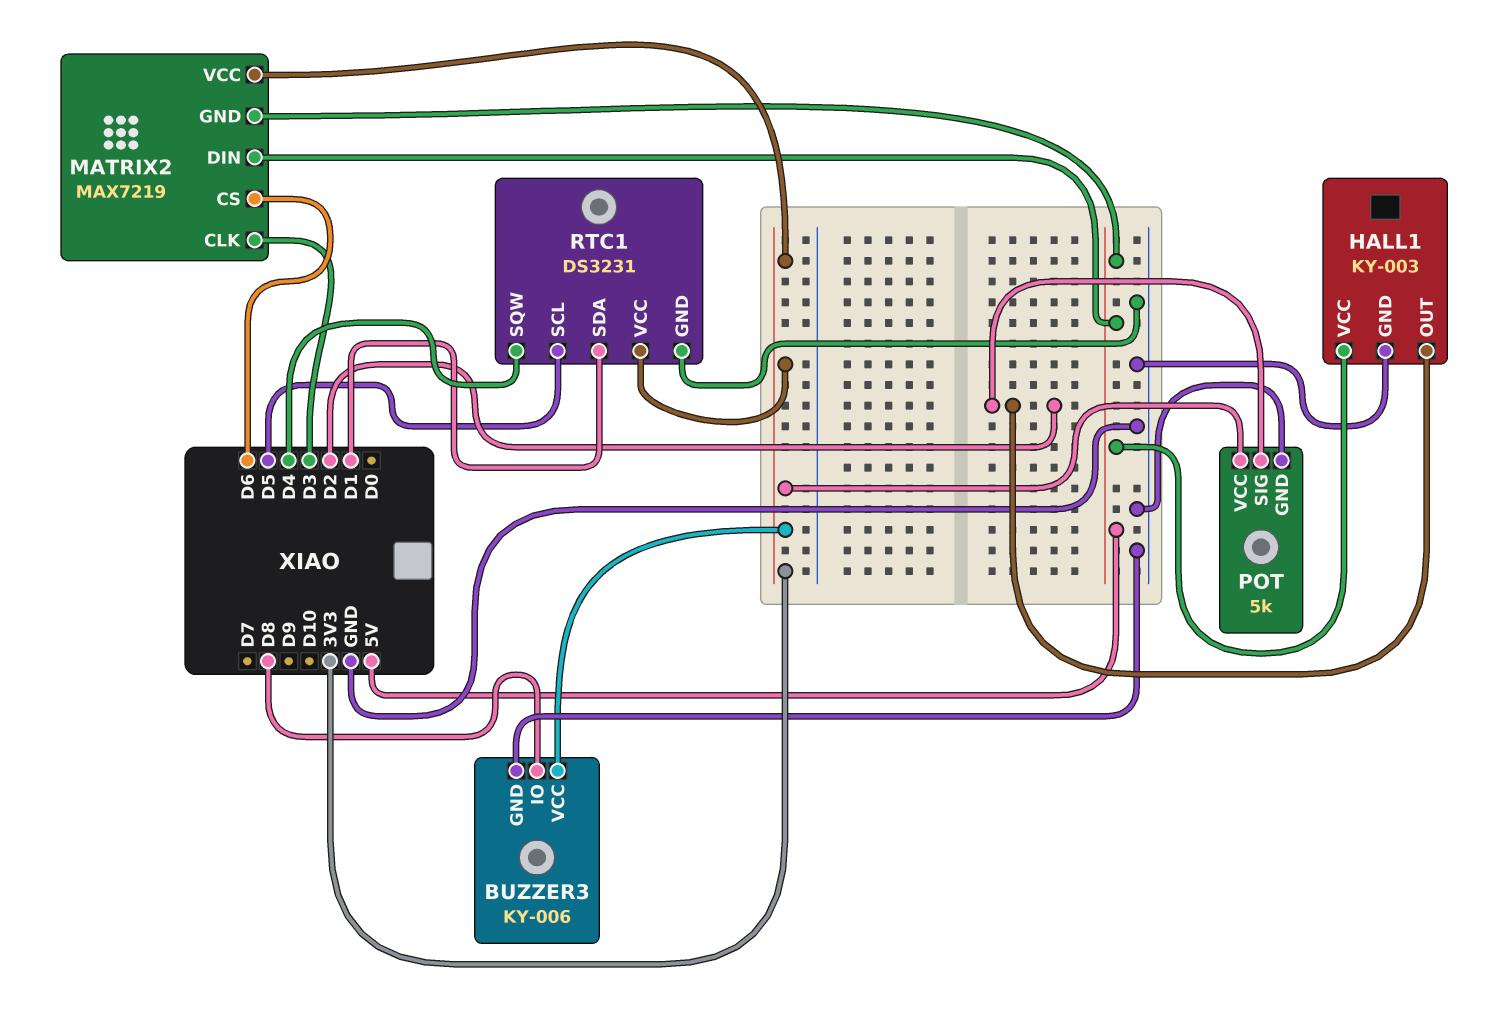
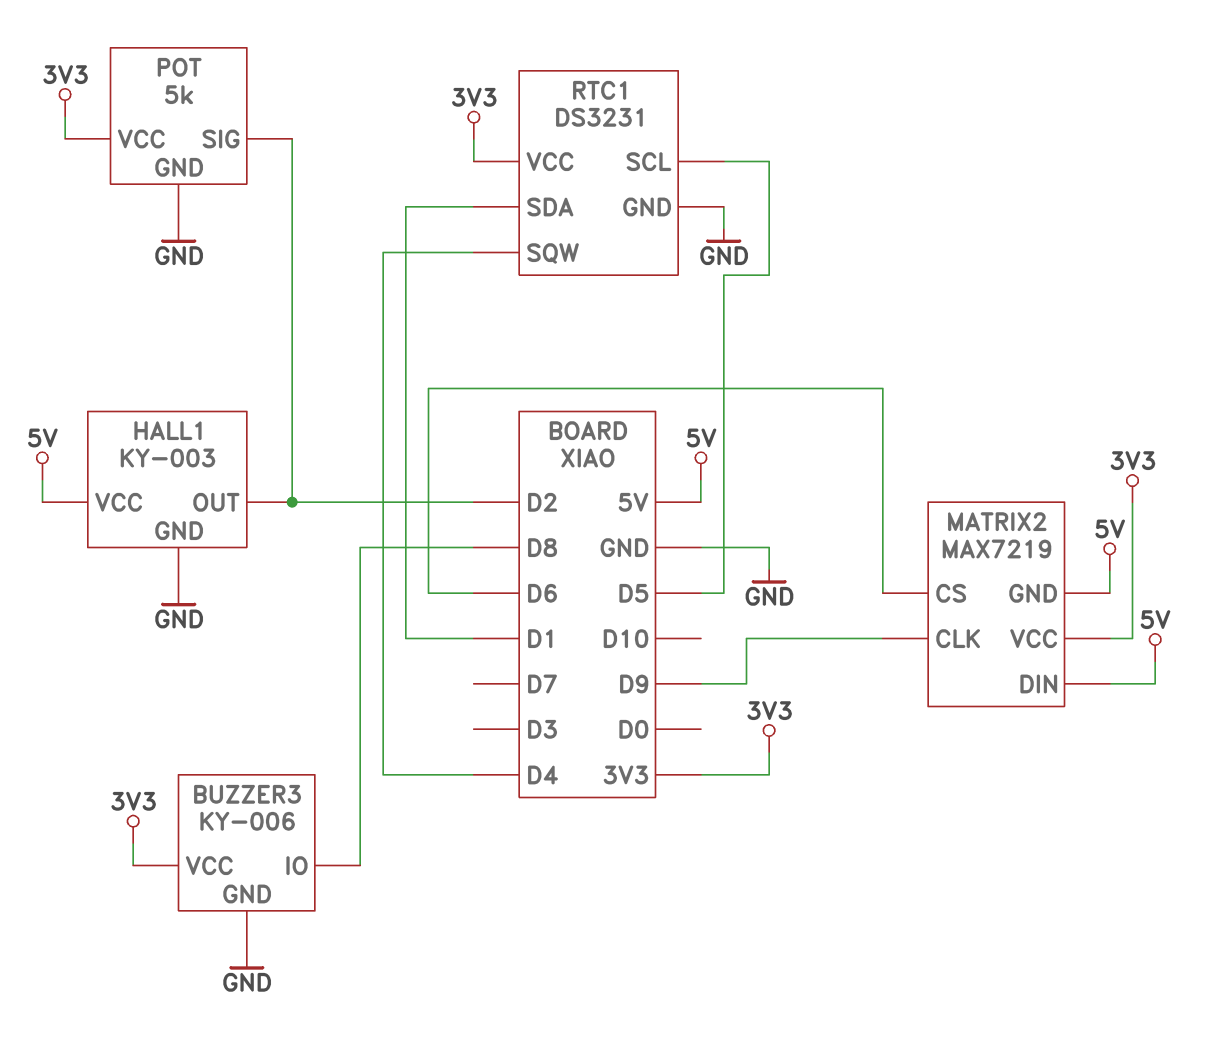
MATRIX2 pin CLK: D3 -> D9

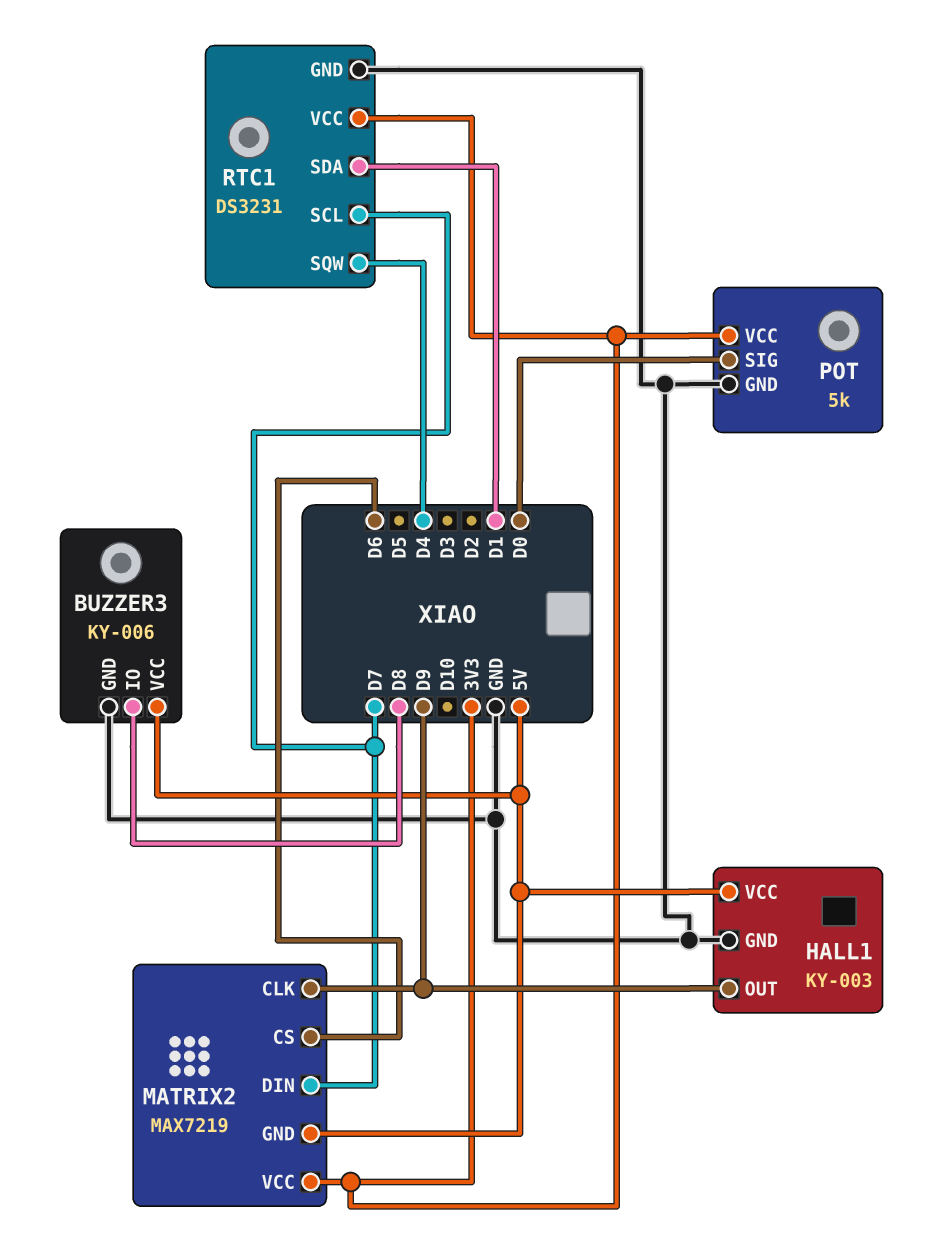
BUZZER3 pin VCC: 3V3 -> 5V
HALL1 pin OUT: D2 -> D9
MATRIX2 pin DIN: 5V -> D7
POT pin SIG: D2 -> D0
RTC1 pin SCL: D5 -> D7

